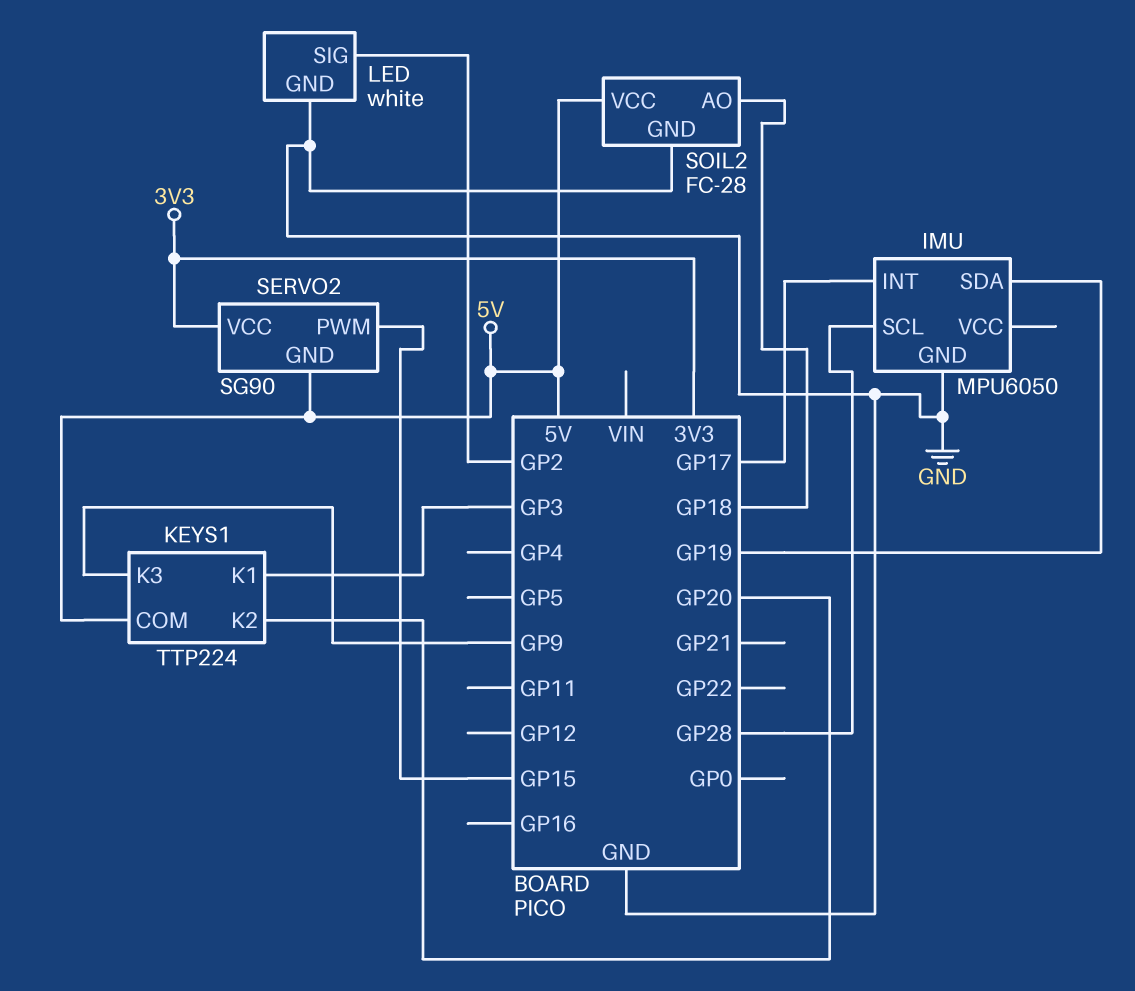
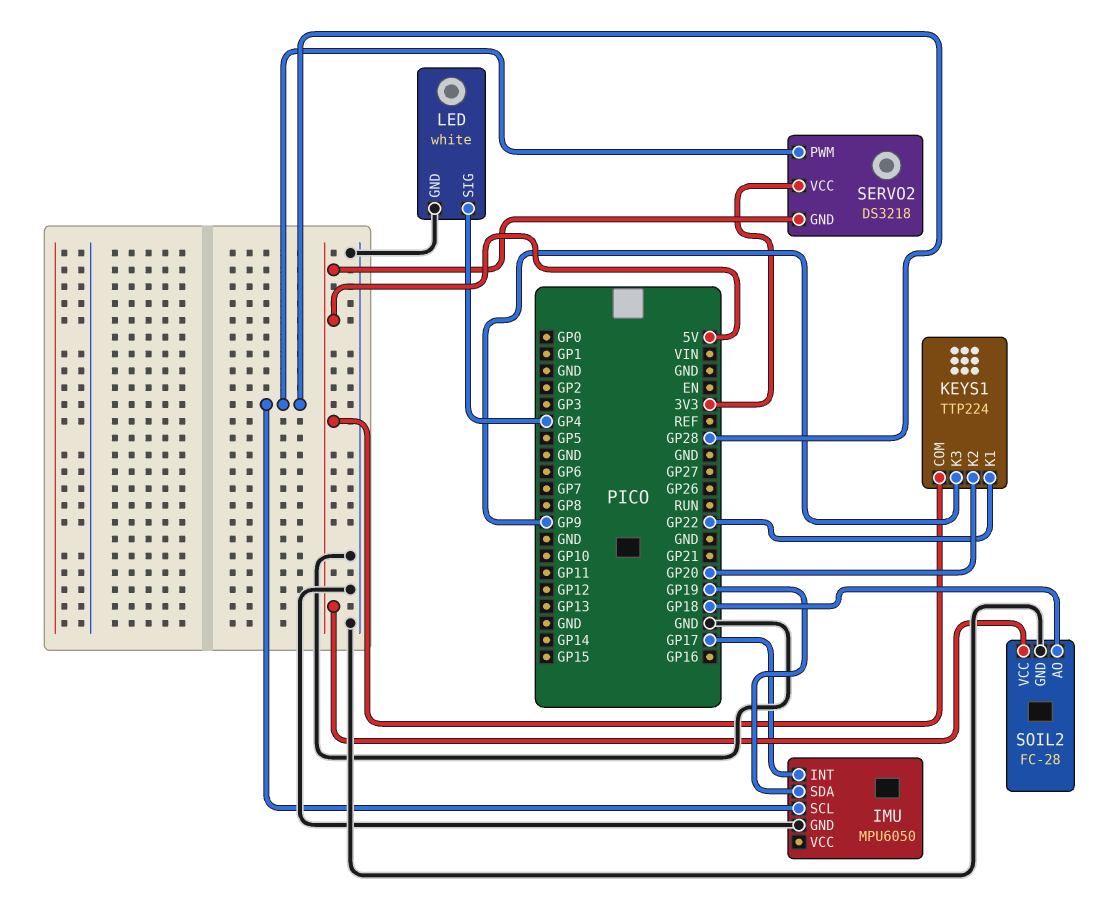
KEYS1 pin K1: GP3 -> GP22
LED pin SIG: GP2 -> GP4
SERVO2: SG90 -> DS3218
SERVO2 pin PWM: GP15 -> GP28

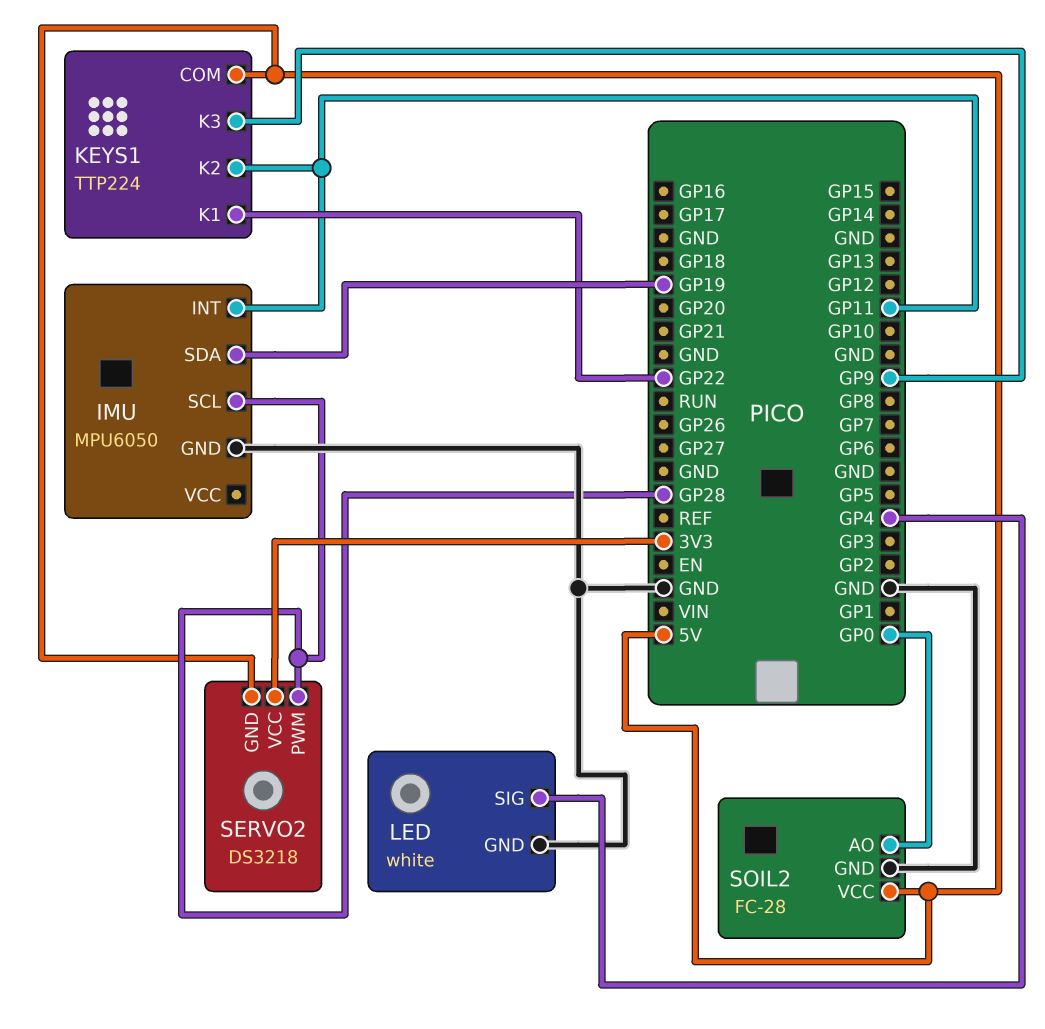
IMU pin INT: GP17 -> GP11
KEYS1 pin K2: GP20 -> GP11
SOIL2 pin AO: GP18 -> GP0

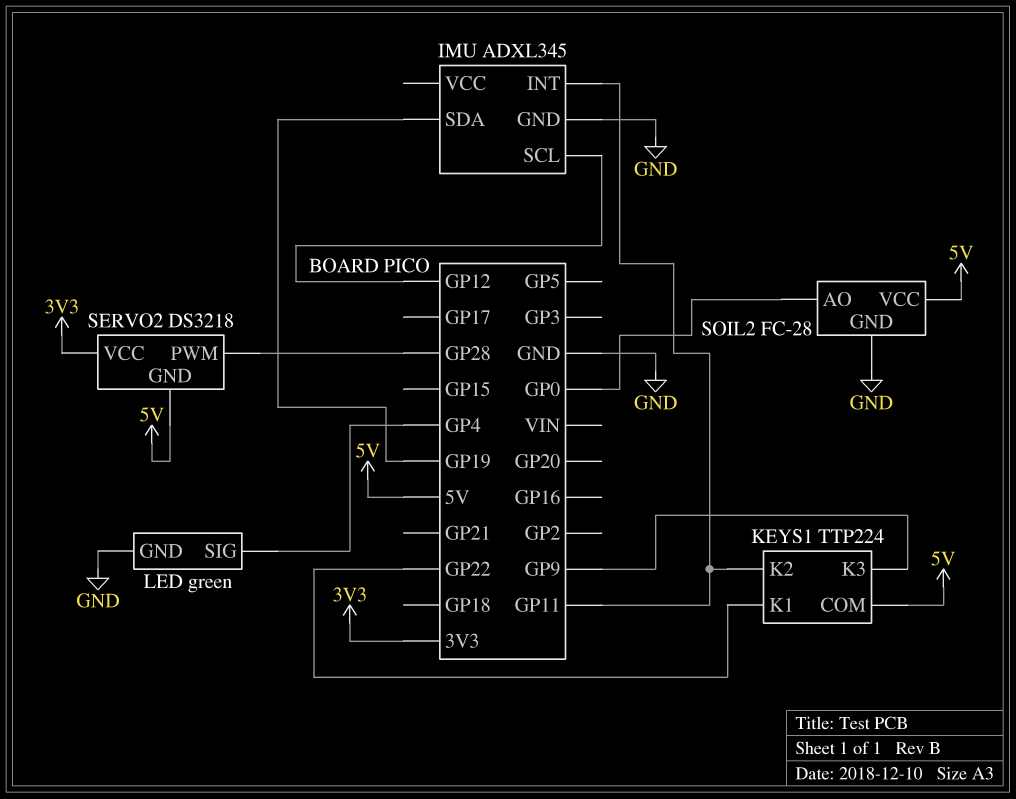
IMU: MPU6050 -> ADXL345
IMU pin SCL: GP28 -> GP12
LED: white -> green

